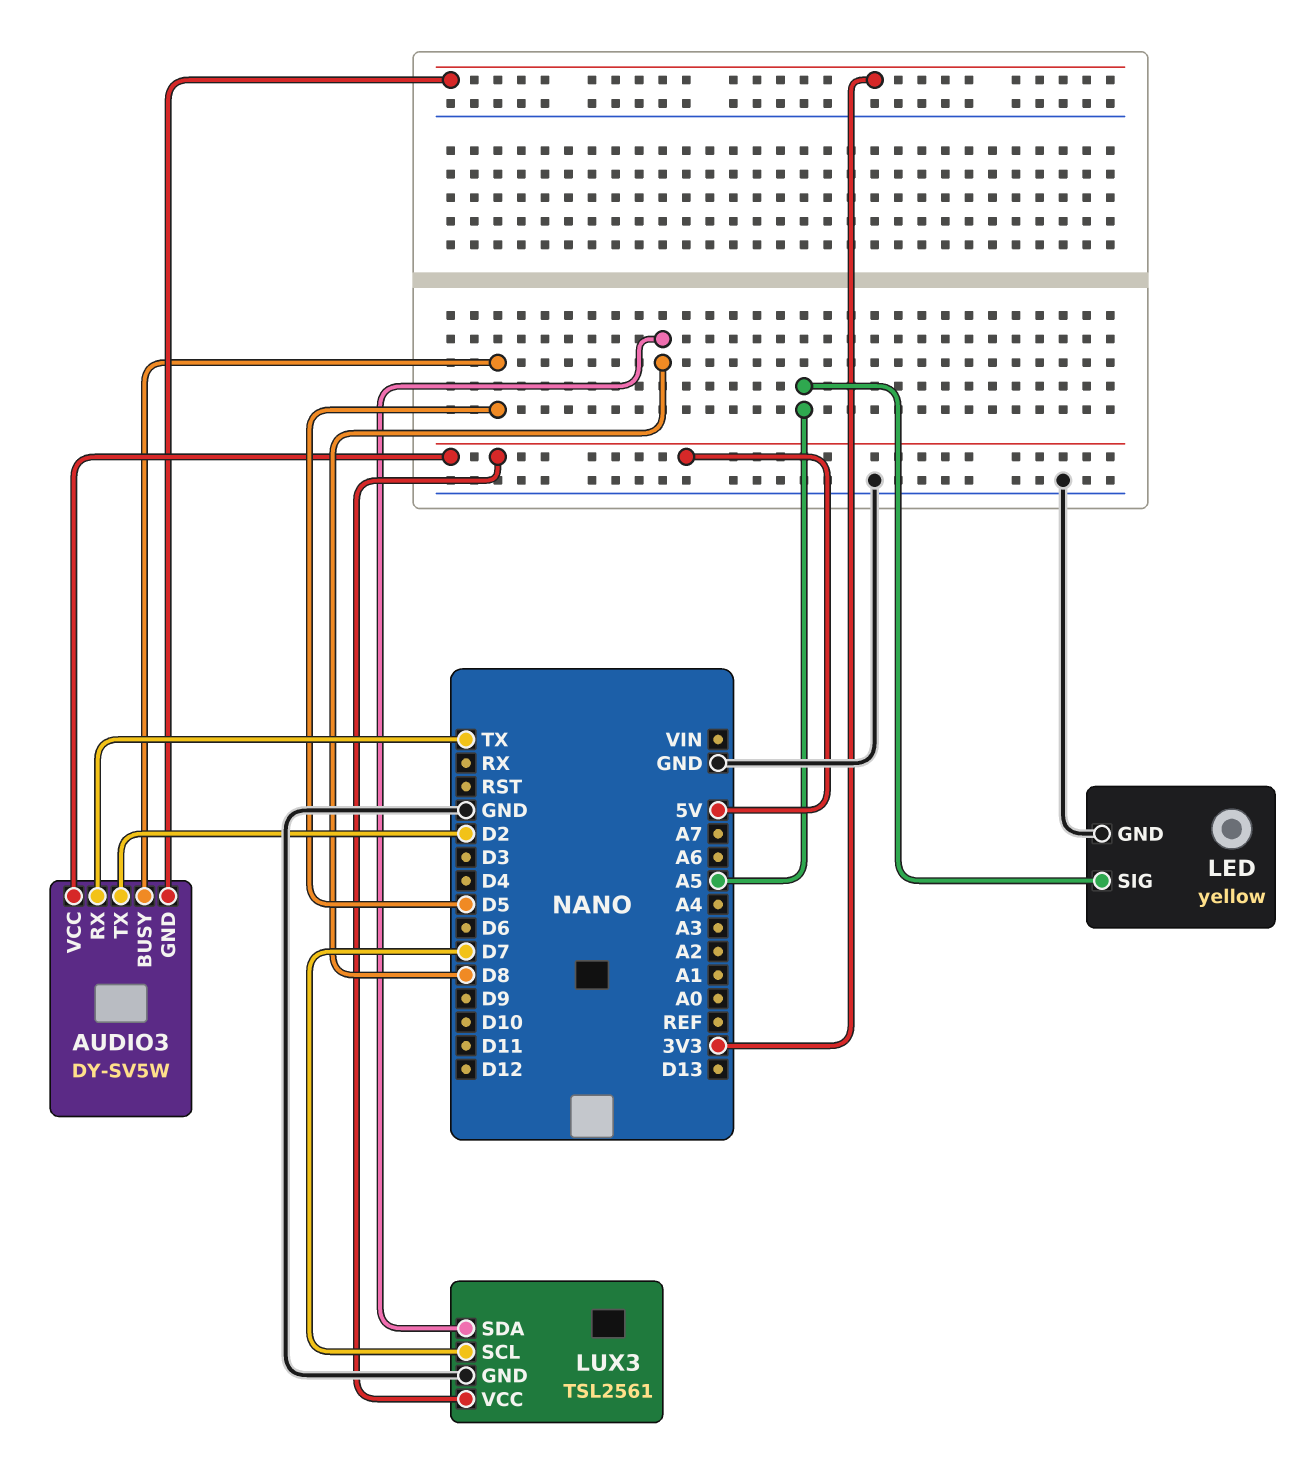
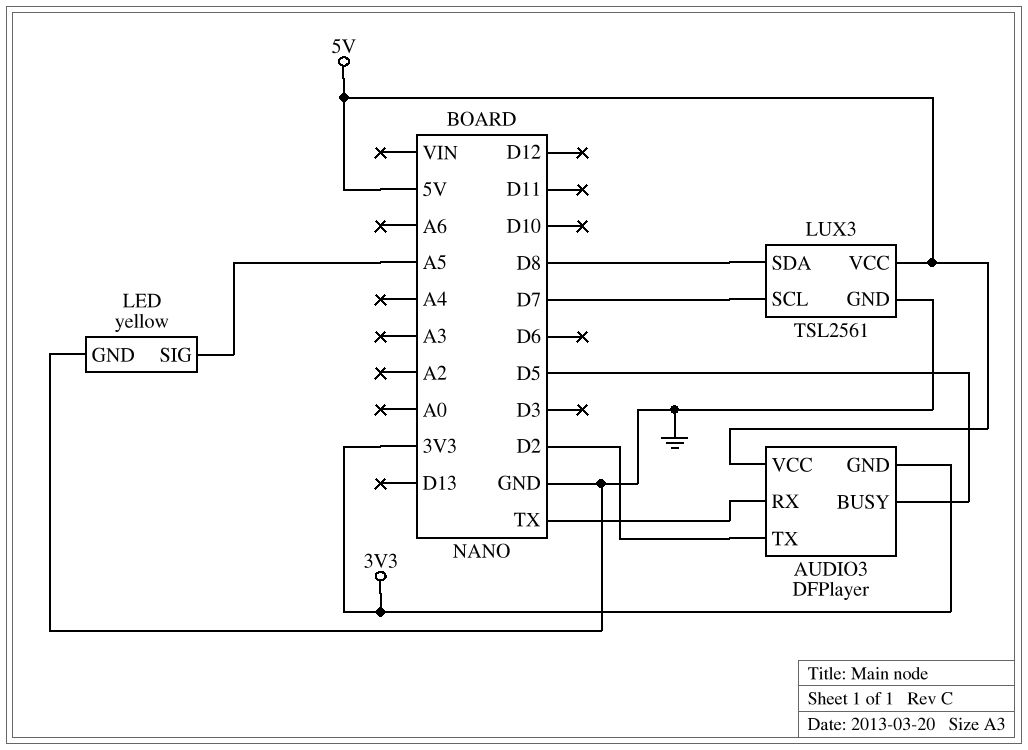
AUDIO3: DY-SV5W -> DFPlayer

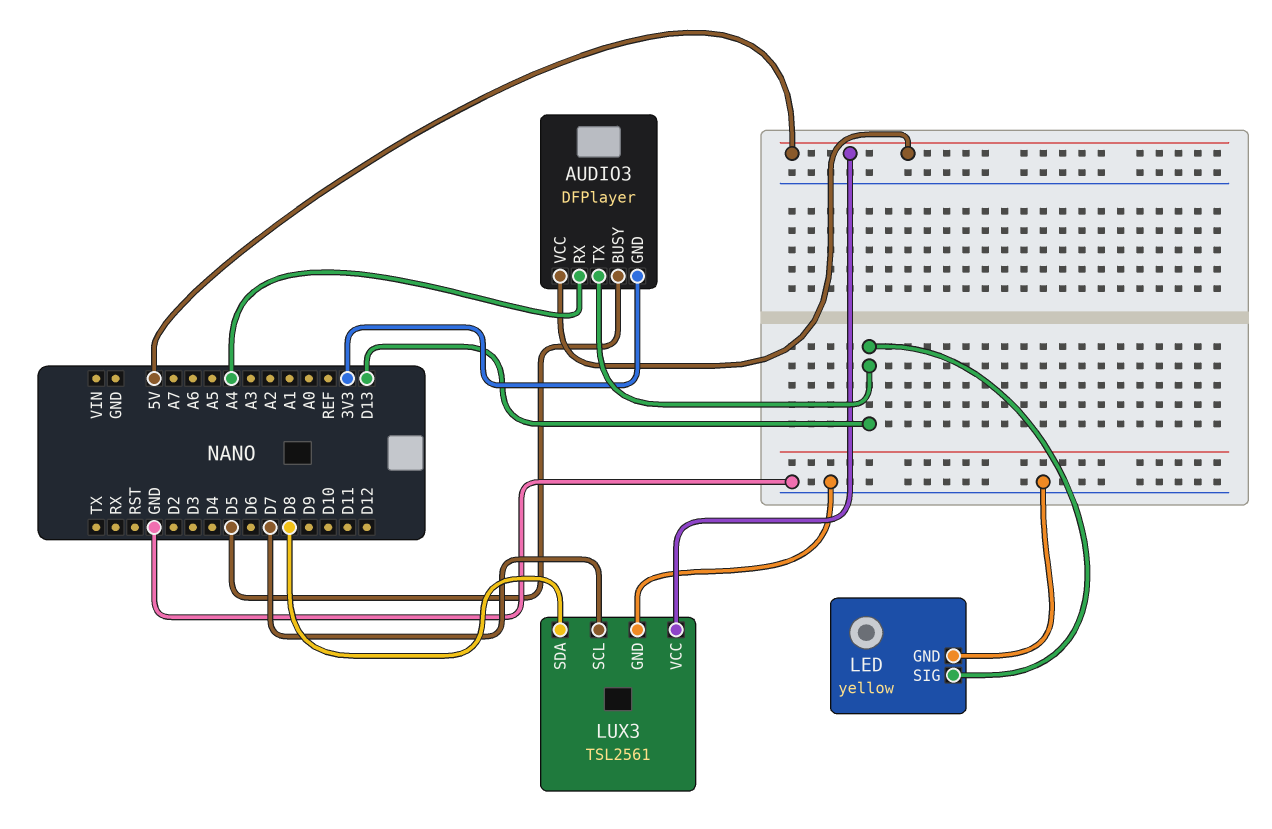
AUDIO3 pin RX: TX -> A4
AUDIO3 pin TX: D2 -> D13
LED pin SIG: A5 -> D13

